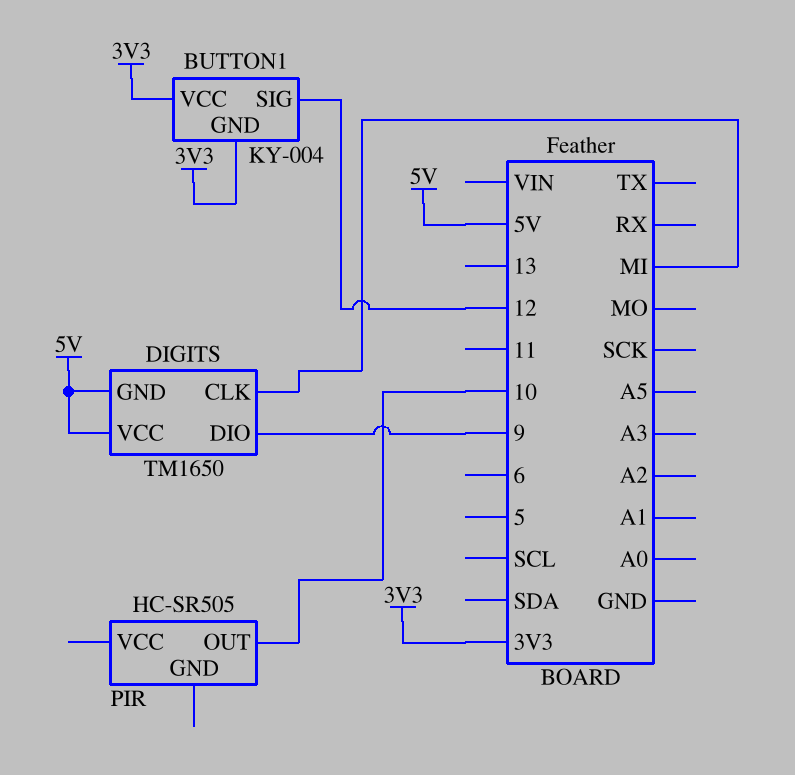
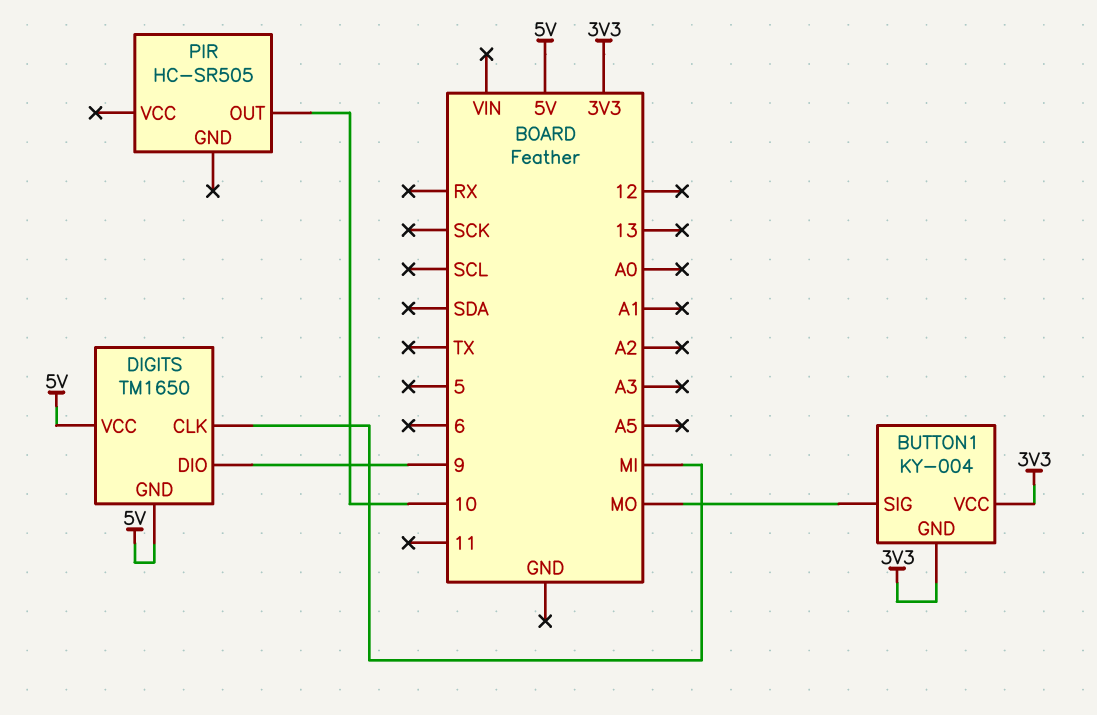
BUTTON1 pin SIG: 12 -> MO

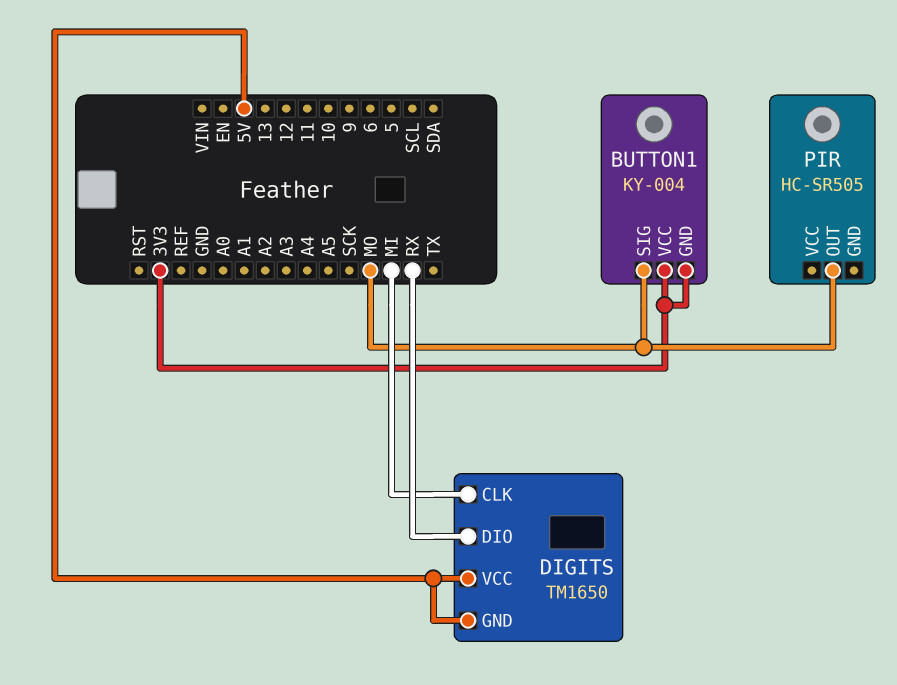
DIGITS pin DIO: 9 -> RX
PIR pin OUT: 10 -> MO

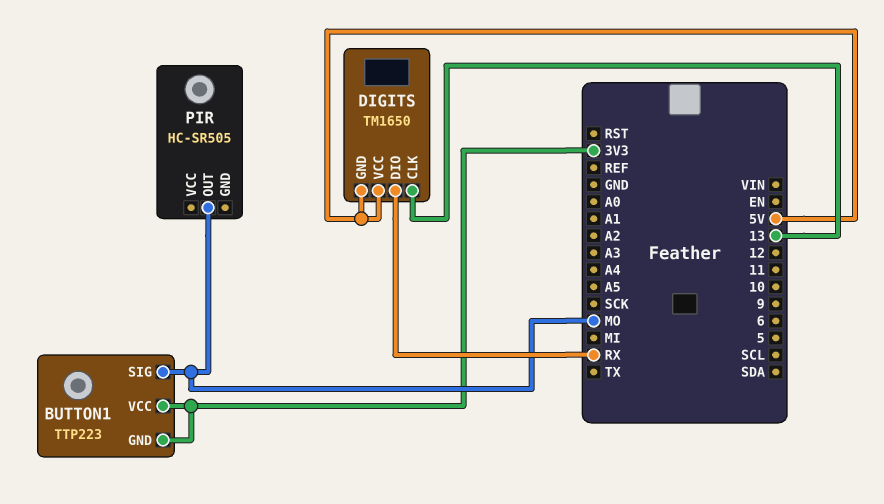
BUTTON1: KY-004 -> TTP223
DIGITS pin CLK: MI -> 13

